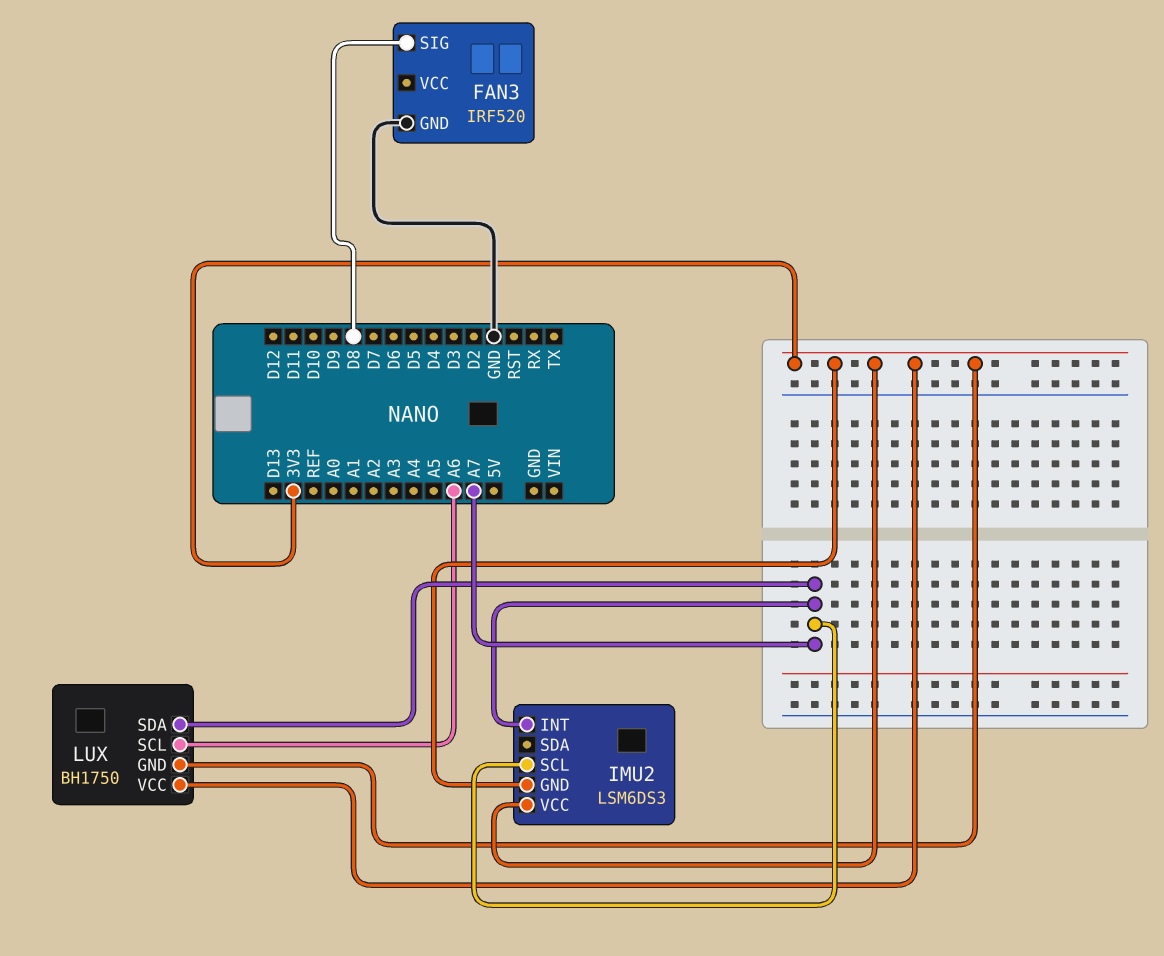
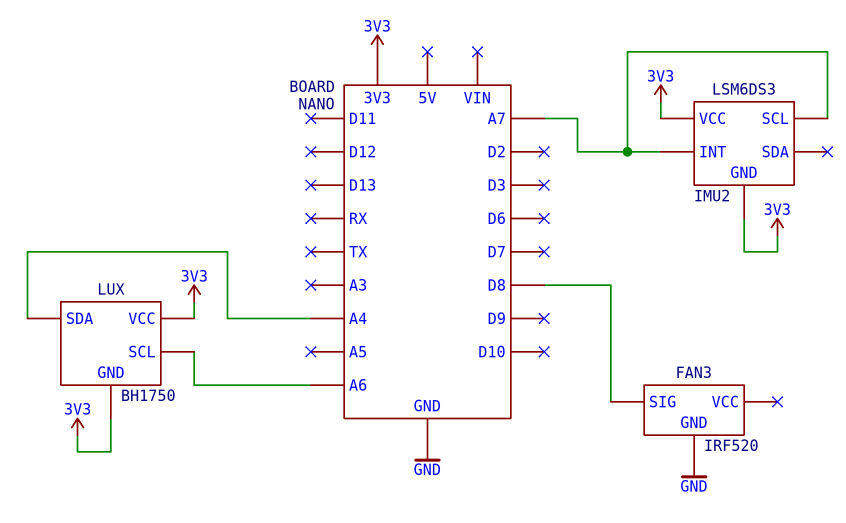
LUX pin SDA: A7 -> A4

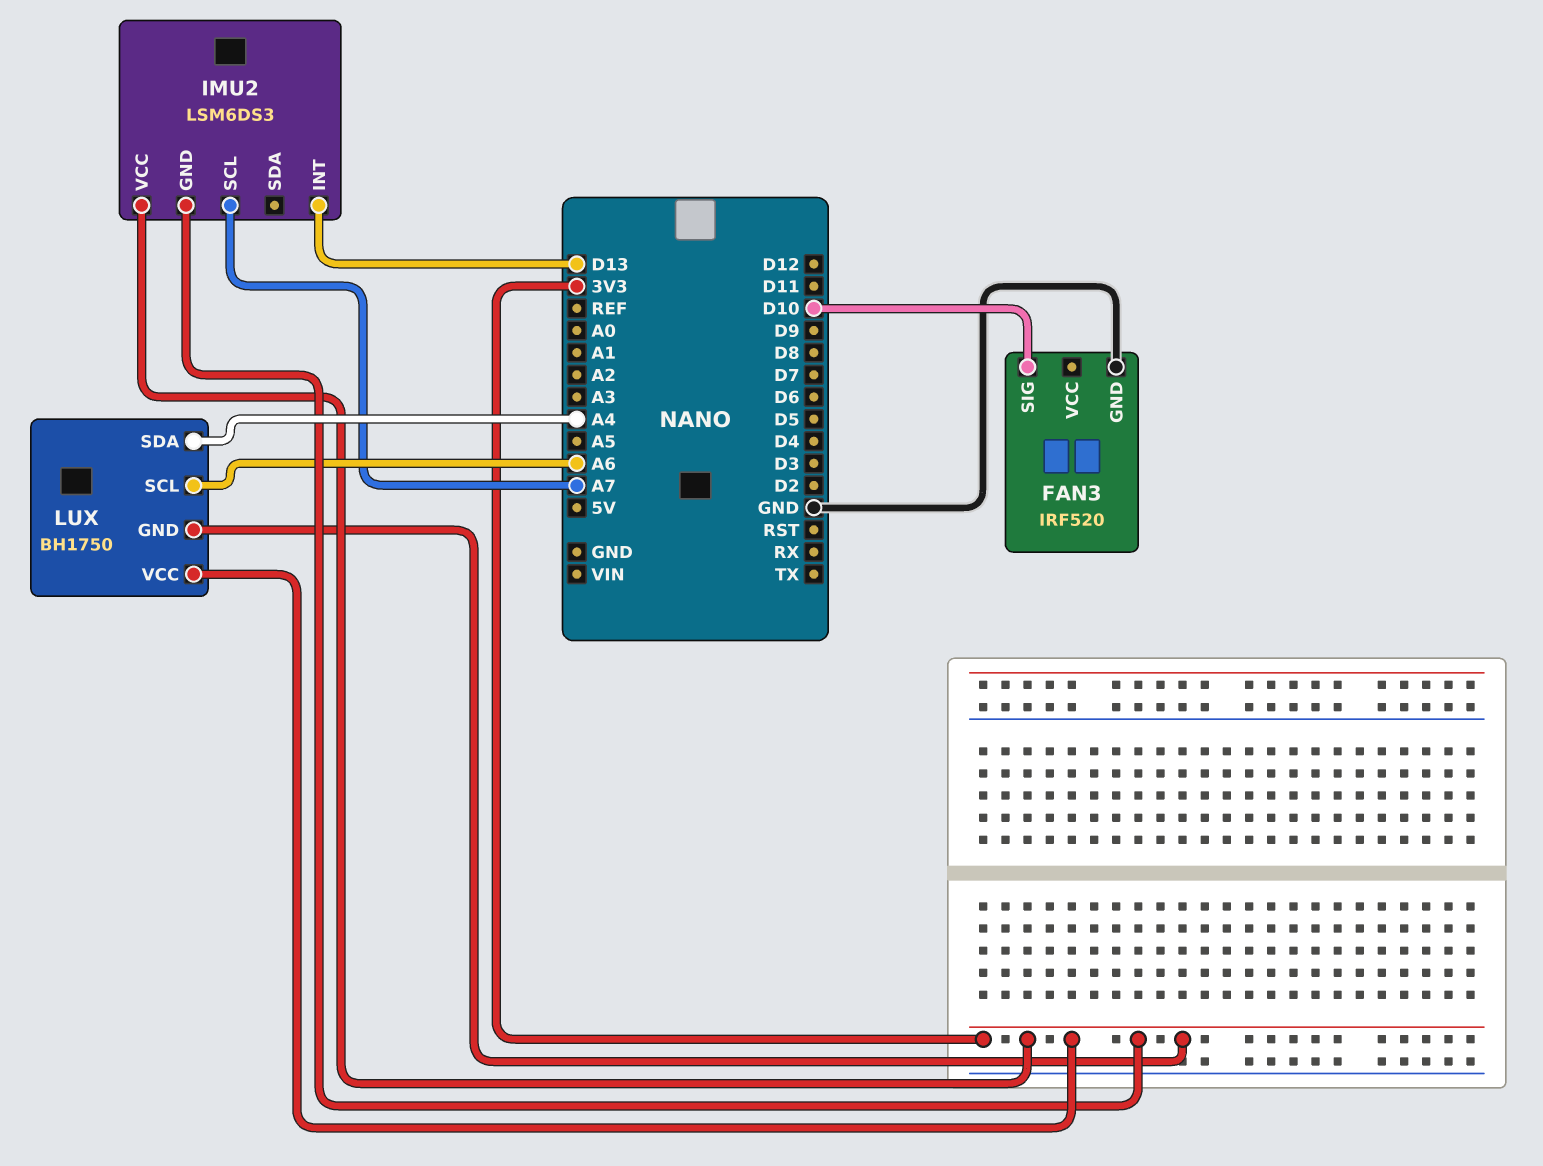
FAN3 pin SIG: D8 -> D10
IMU2 pin INT: A7 -> D13

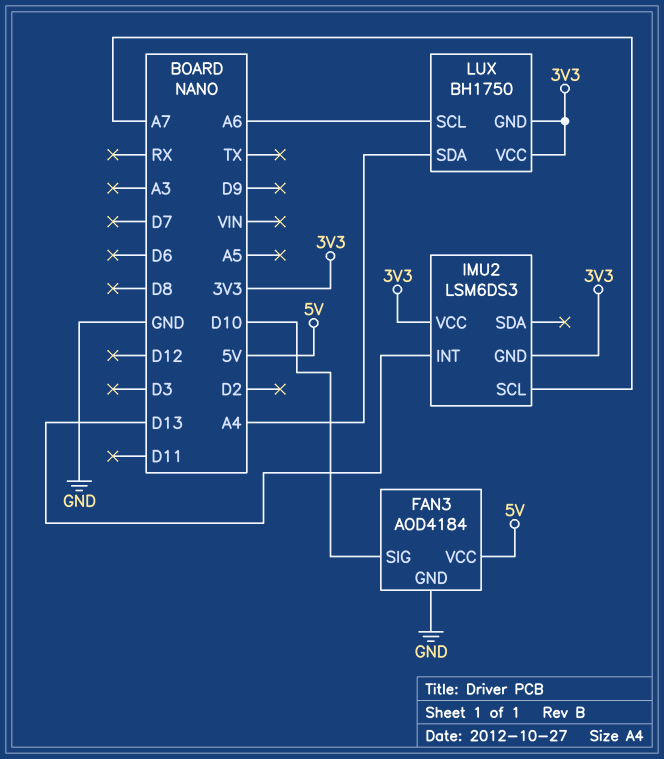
FAN3: IRF520 -> AOD4184
FAN3 pin VCC: none -> 5V

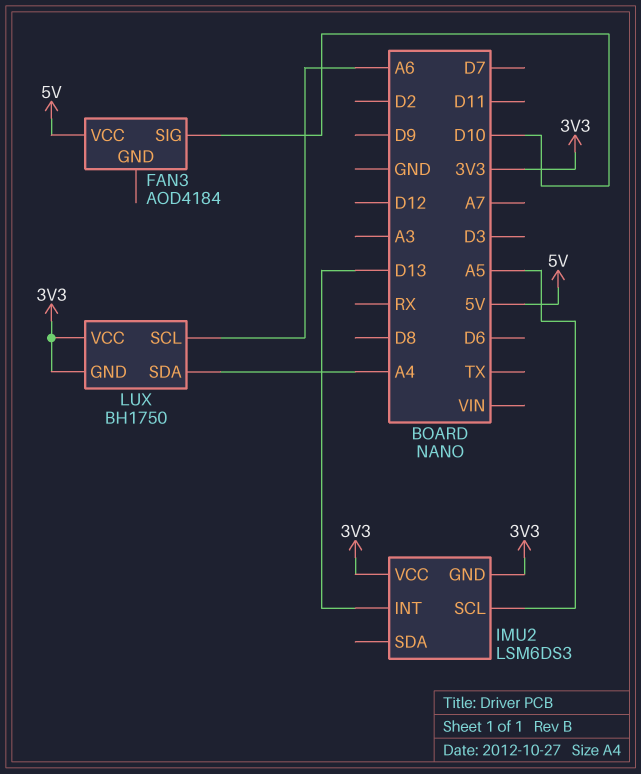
FAN3 pin GND: GND -> none
IMU2 pin SCL: A7 -> A5

